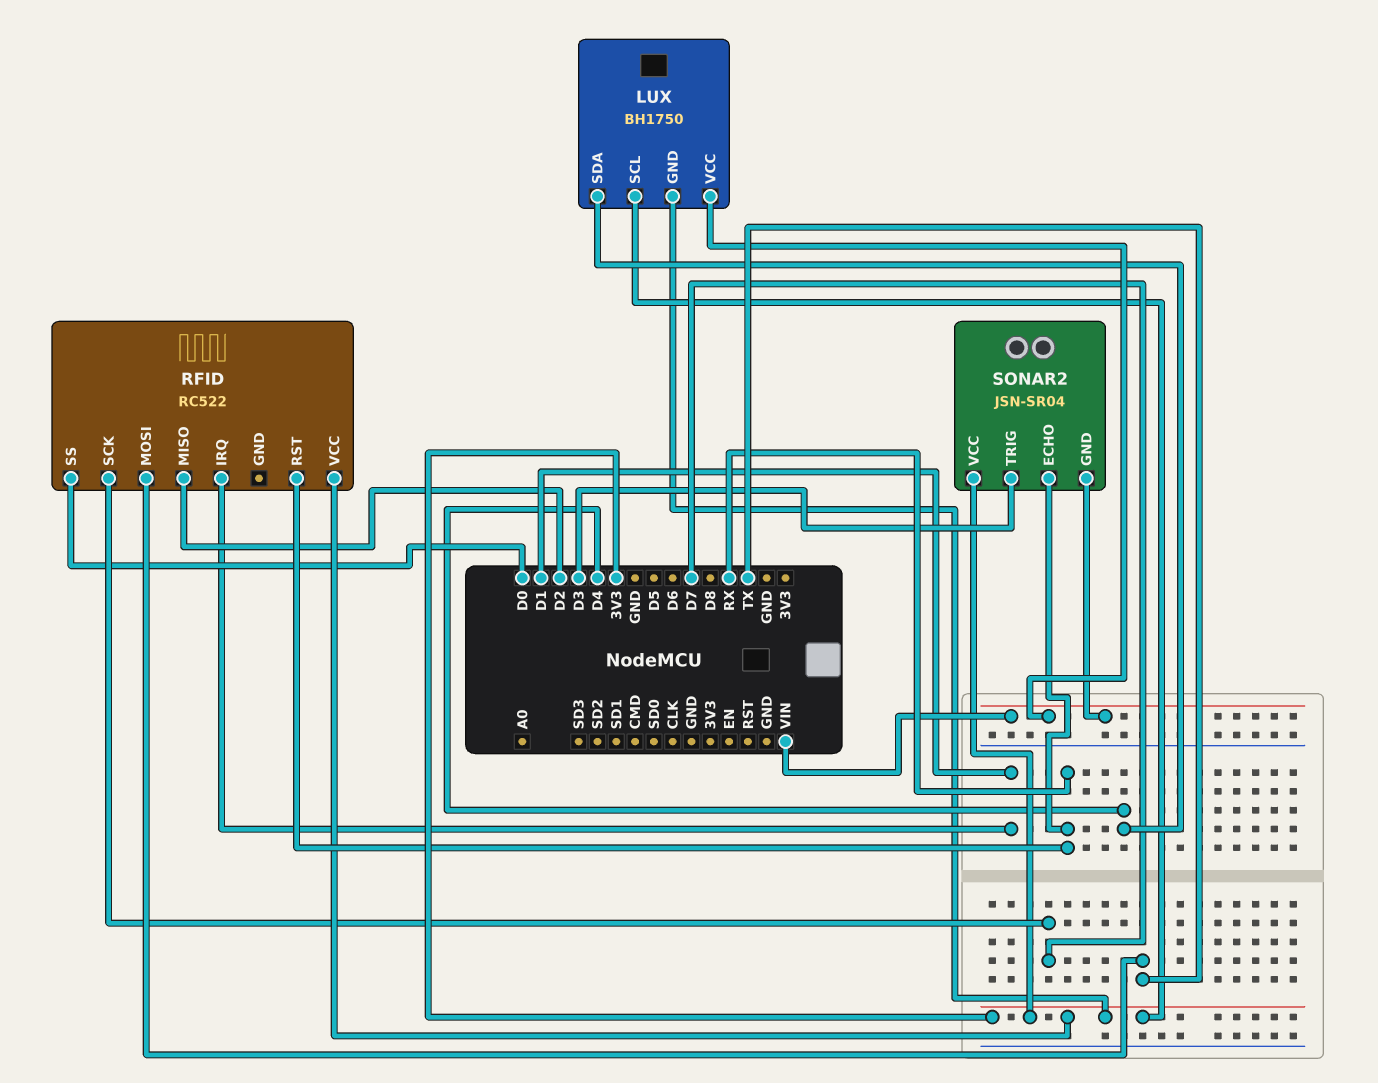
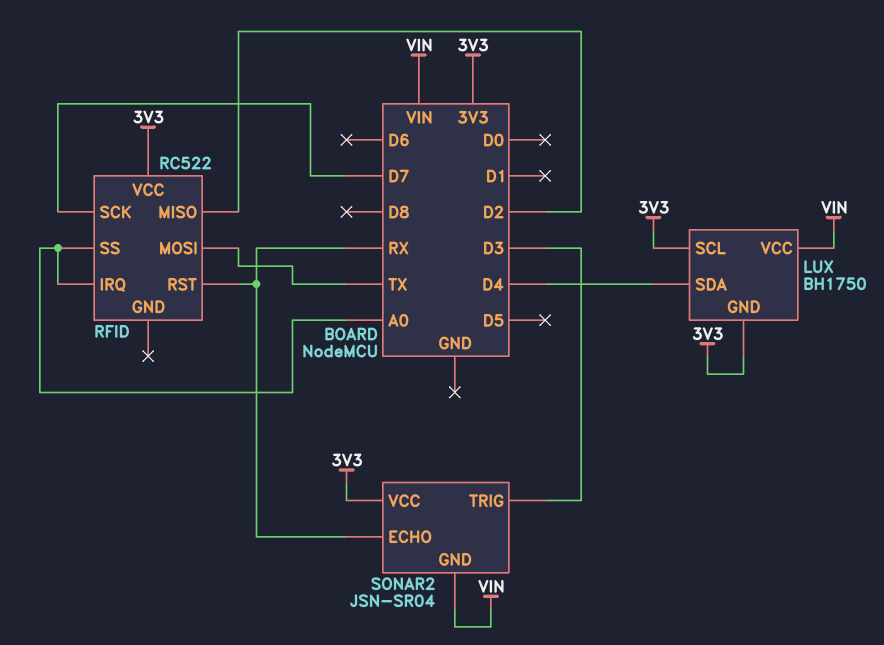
RFID pin IRQ: D1 -> A0
RFID pin SS: D0 -> A0

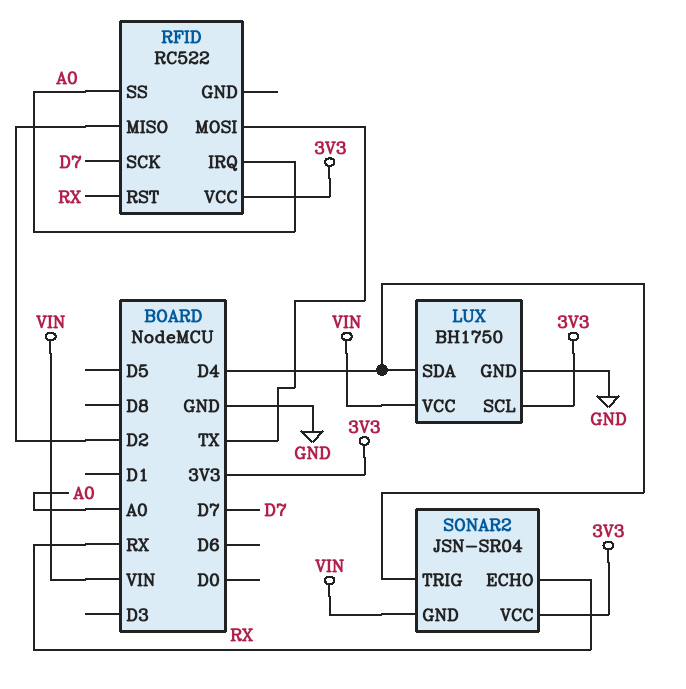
LUX pin GND: 3V3 -> GND
SONAR2 pin TRIG: D3 -> D4

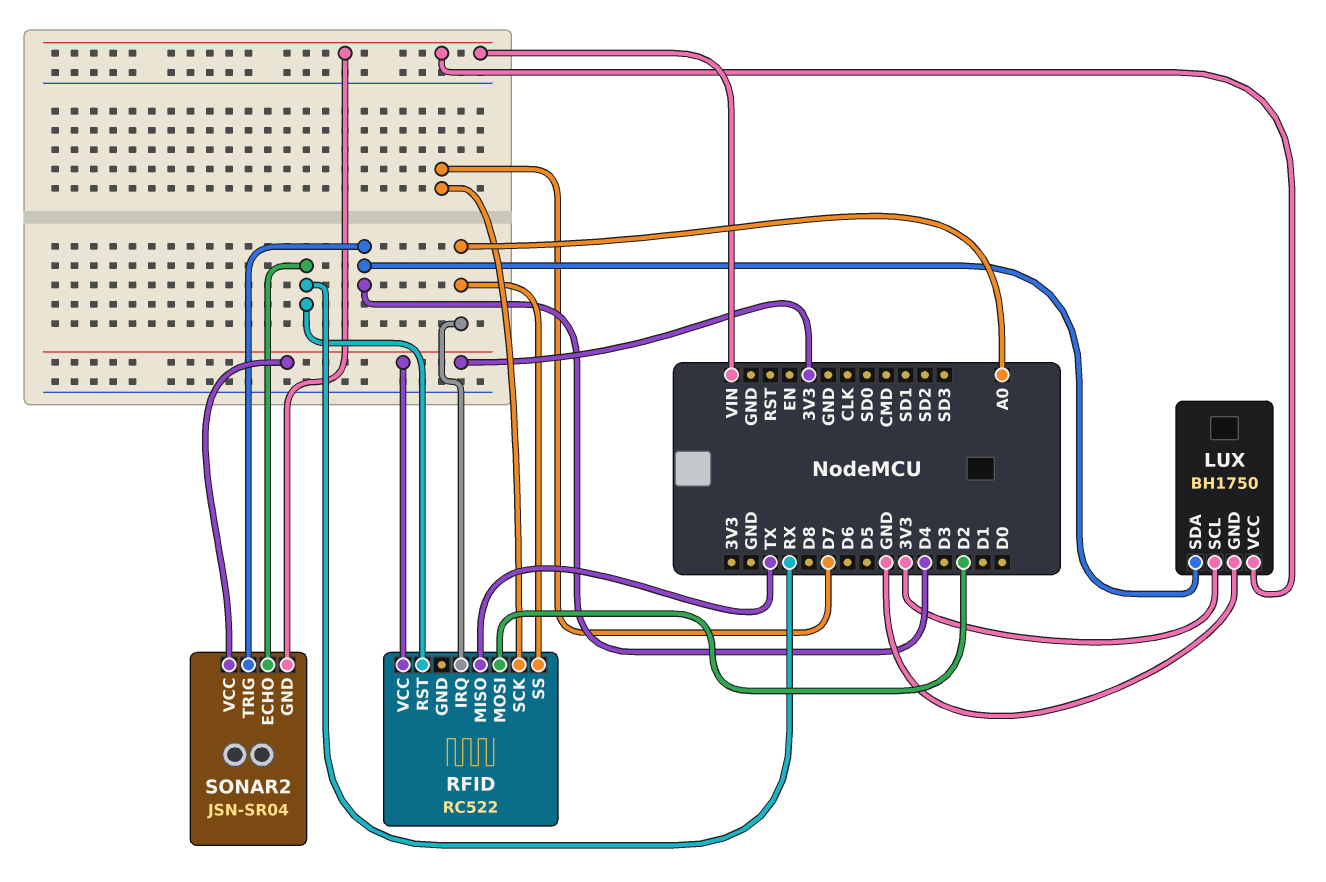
RFID pin MISO: D2 -> TX
RFID pin MOSI: TX -> D2

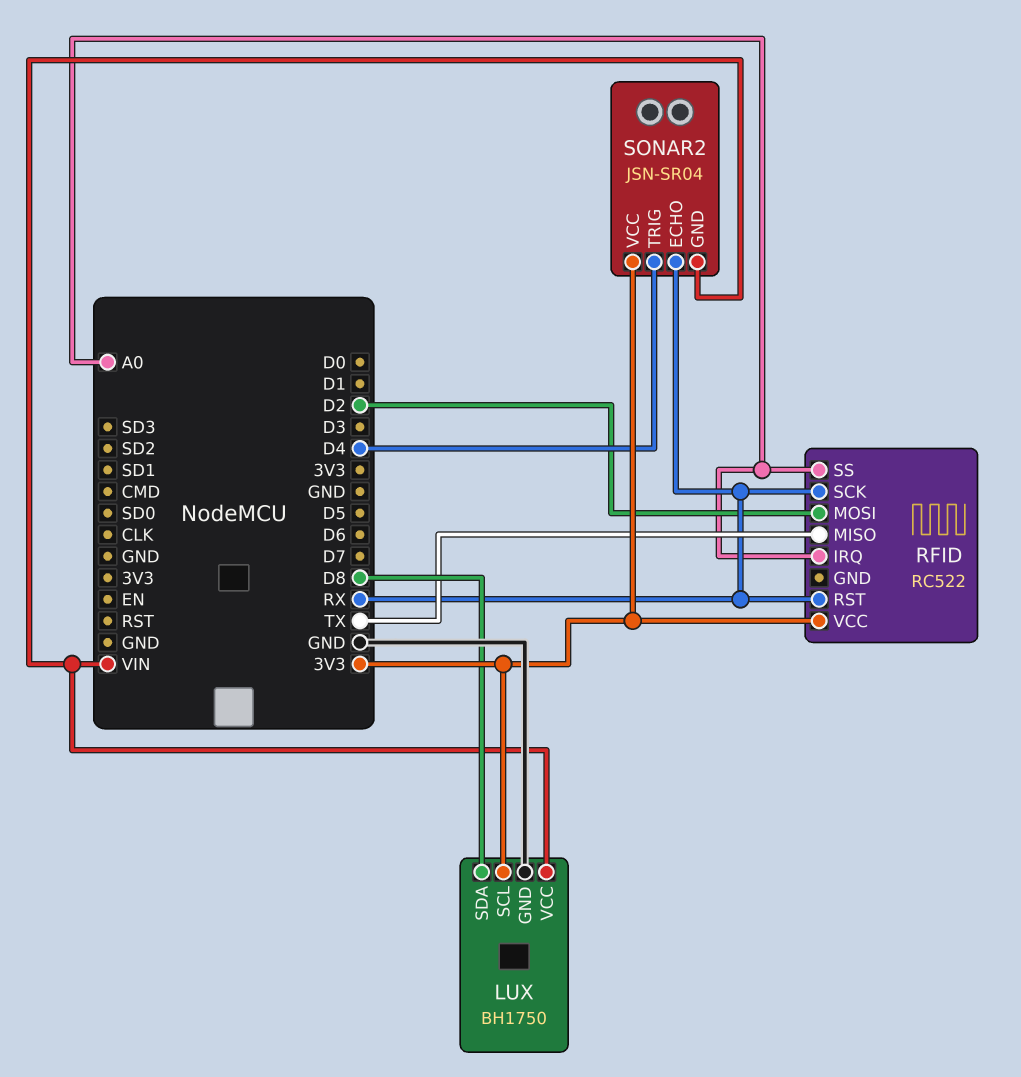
LUX pin SDA: D4 -> D8
RFID pin SCK: D7 -> RX

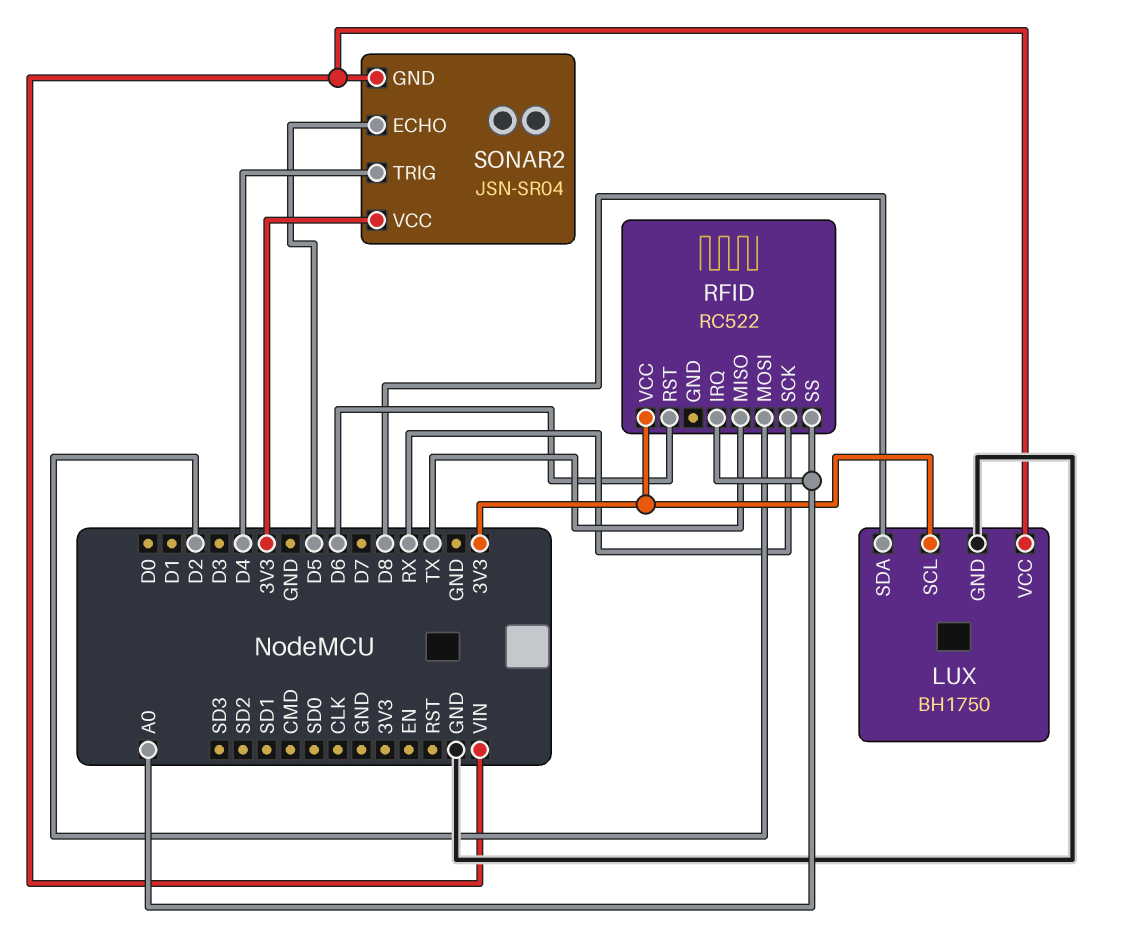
RFID pin RST: RX -> D6
SONAR2 pin ECHO: RX -> D5

